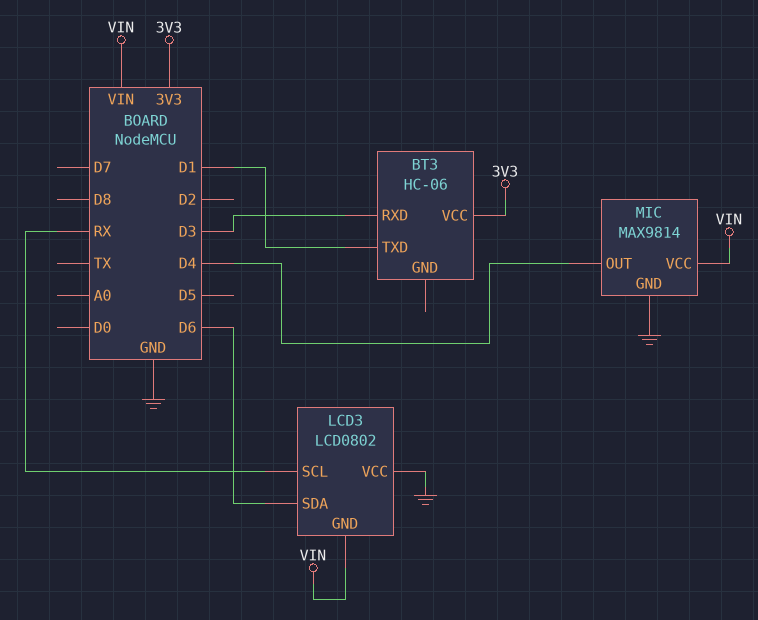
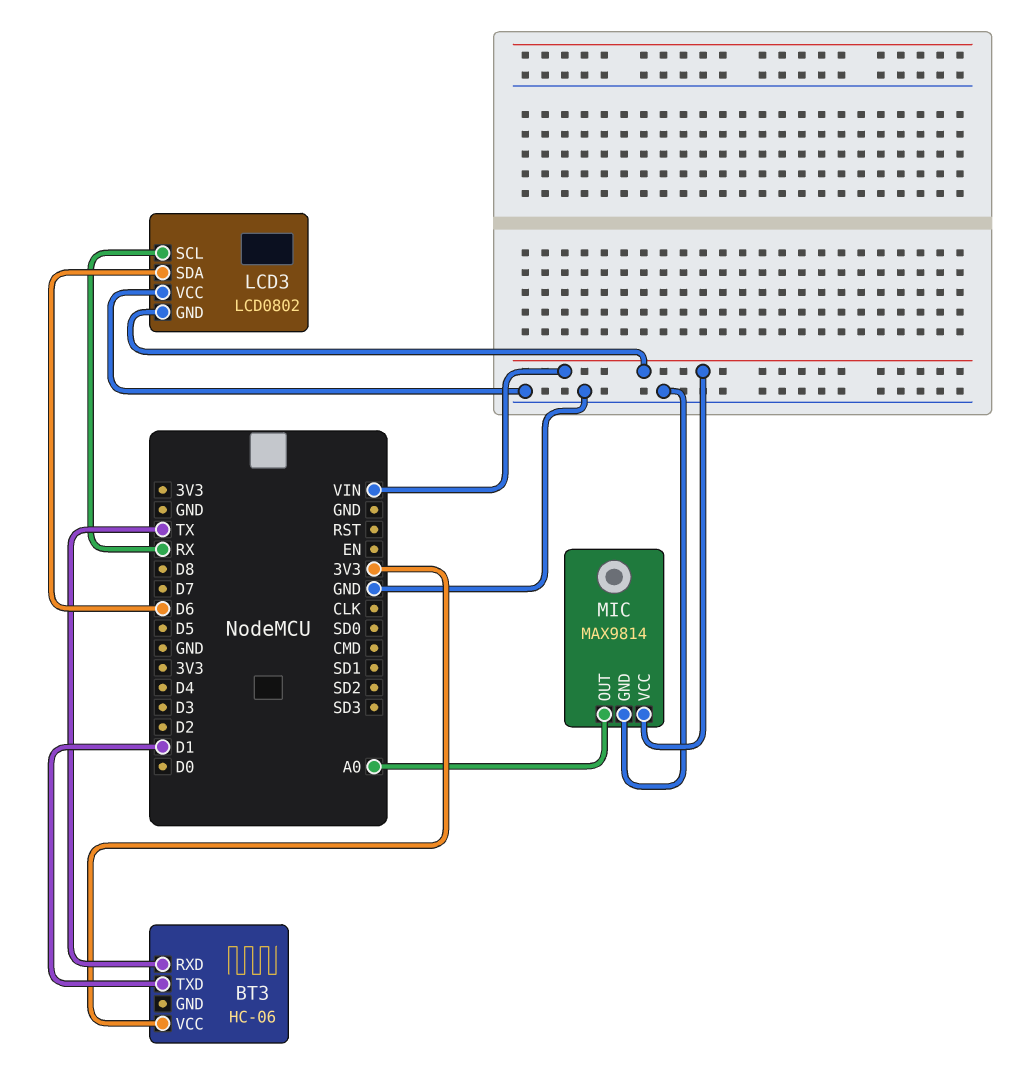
BT3 pin RXD: D3 -> TX
MIC pin OUT: D4 -> A0

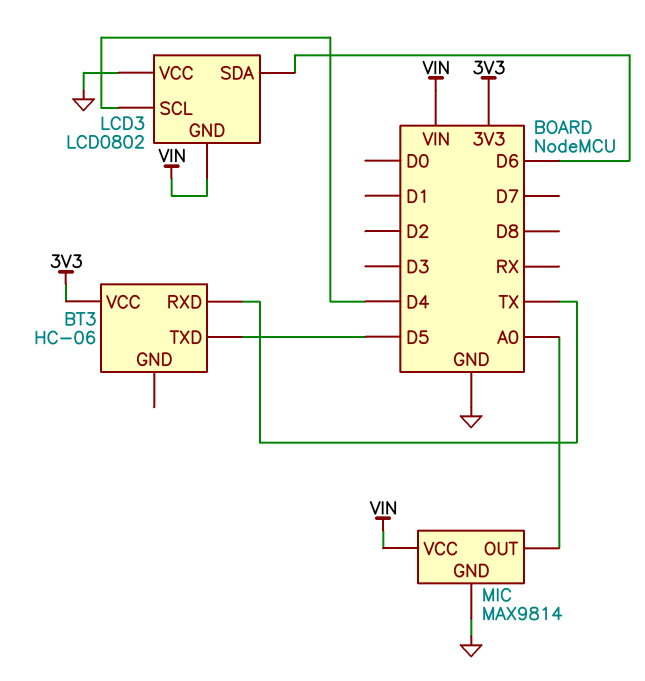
BT3 pin TXD: D1 -> D5
LCD3 pin SCL: RX -> D4

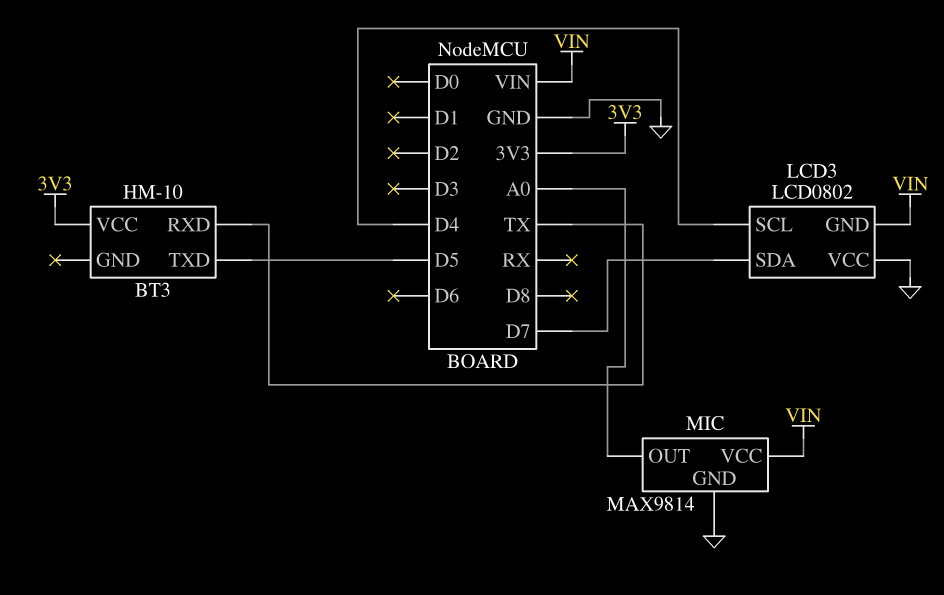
BT3: HC-06 -> HM-10
LCD3 pin SDA: D6 -> D7

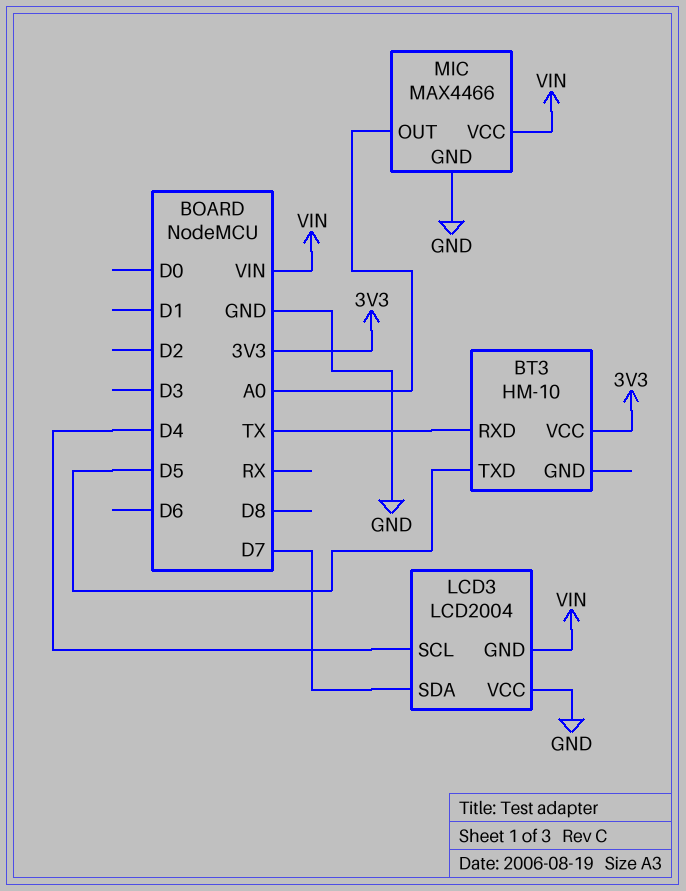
LCD3: LCD0802 -> LCD2004
MIC: MAX9814 -> MAX4466

